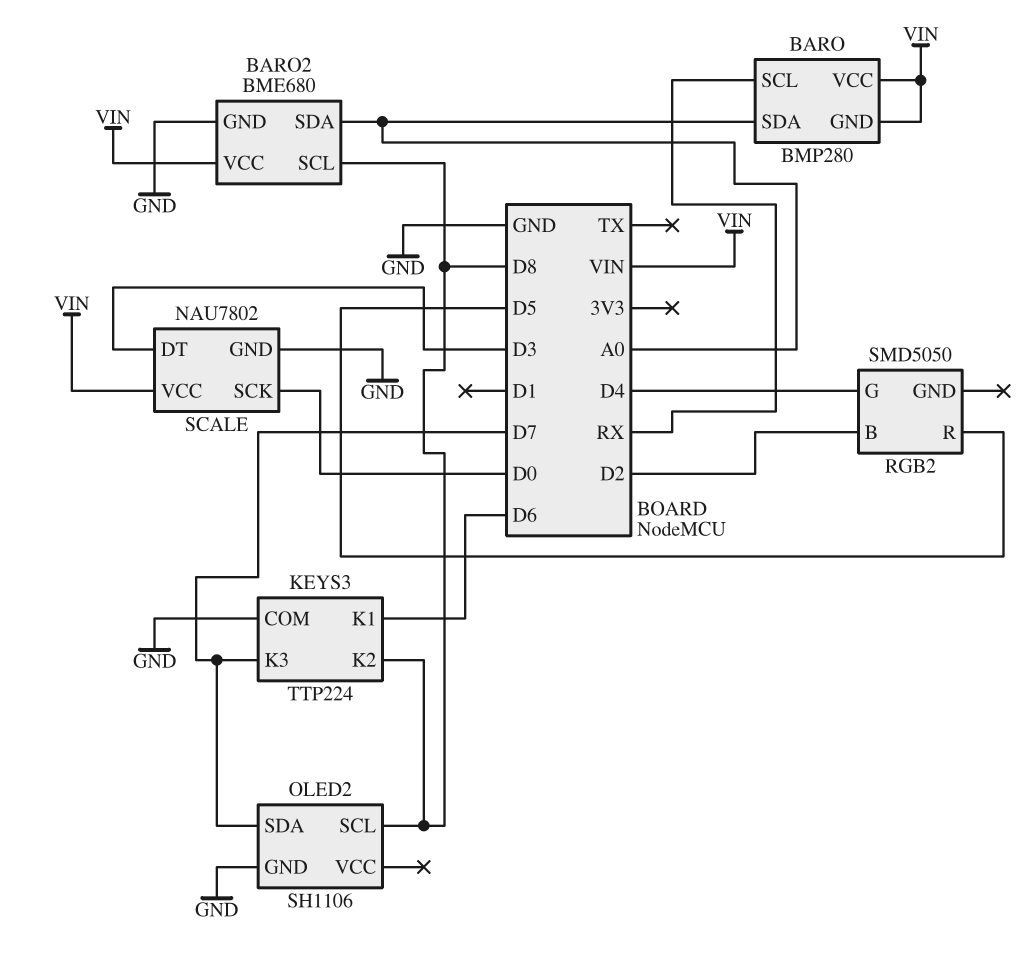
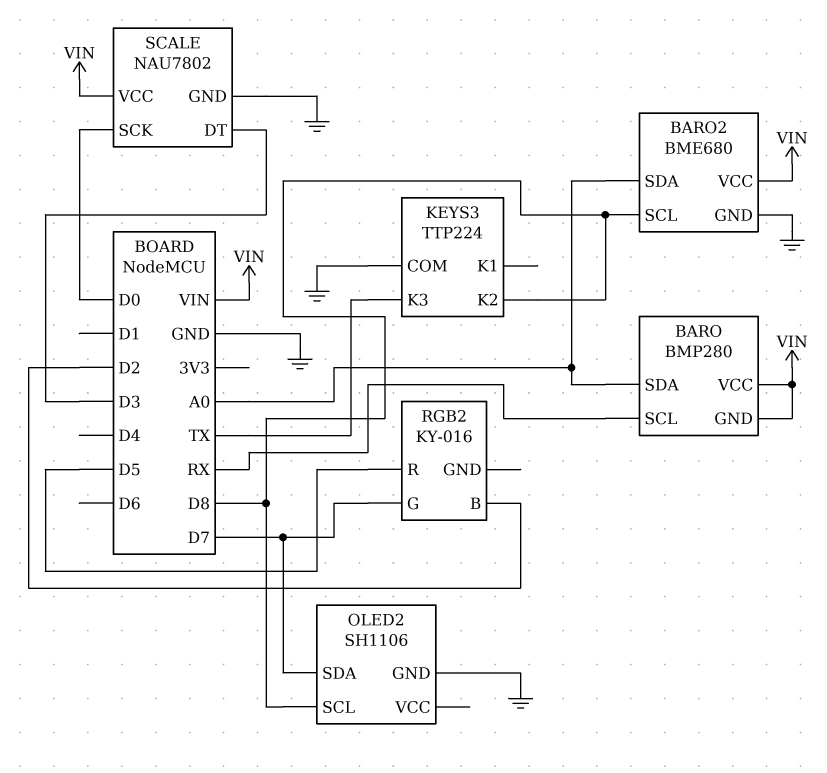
KEYS3 pin K1: D6 -> none
KEYS3 pin K3: D7 -> TX
RGB2: SMD5050 -> KY-016
RGB2 pin G: D4 -> D7

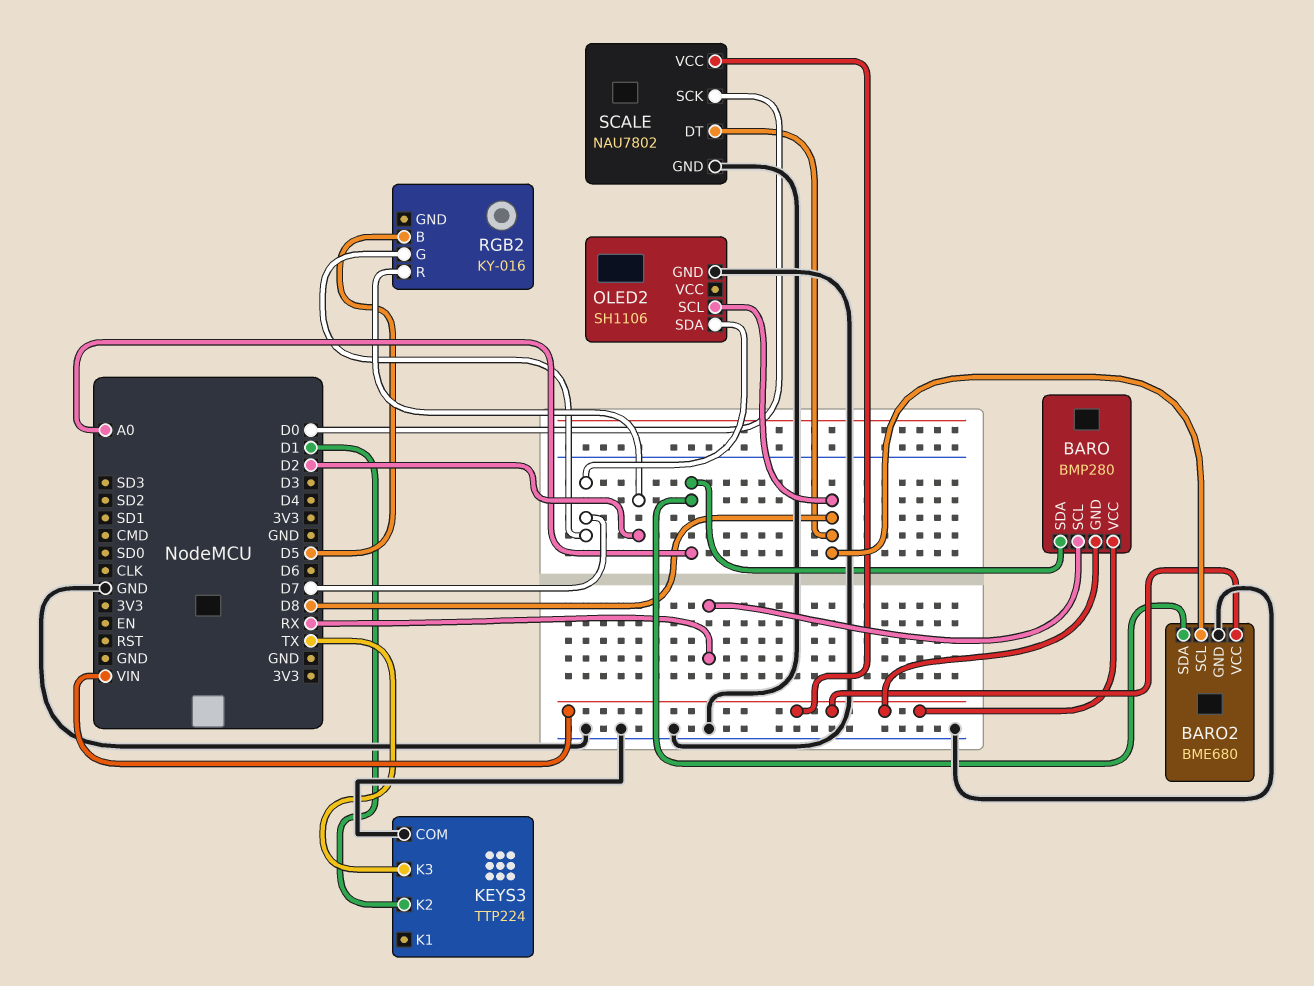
KEYS3 pin K2: D8 -> D1
RGB2 pin B: D2 -> D5
RGB2 pin R: D5 -> D2
SCALE pin DT: D3 -> D8

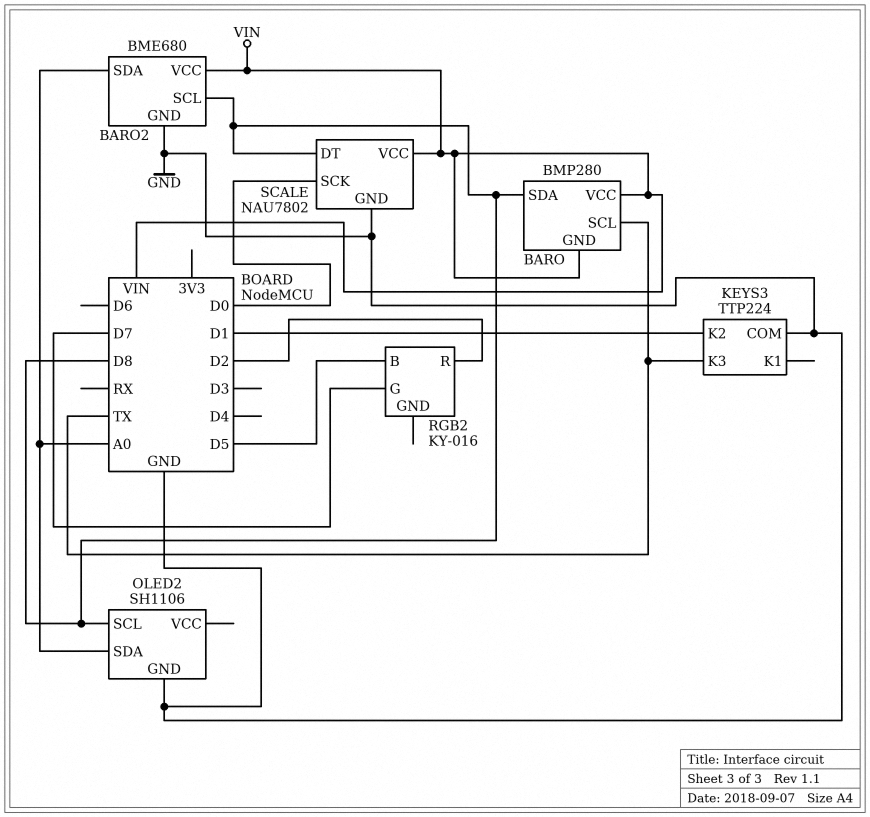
BARO pin SCL: RX -> TX
BARO pin SDA: A0 -> D8
OLED2 pin SDA: D7 -> A0

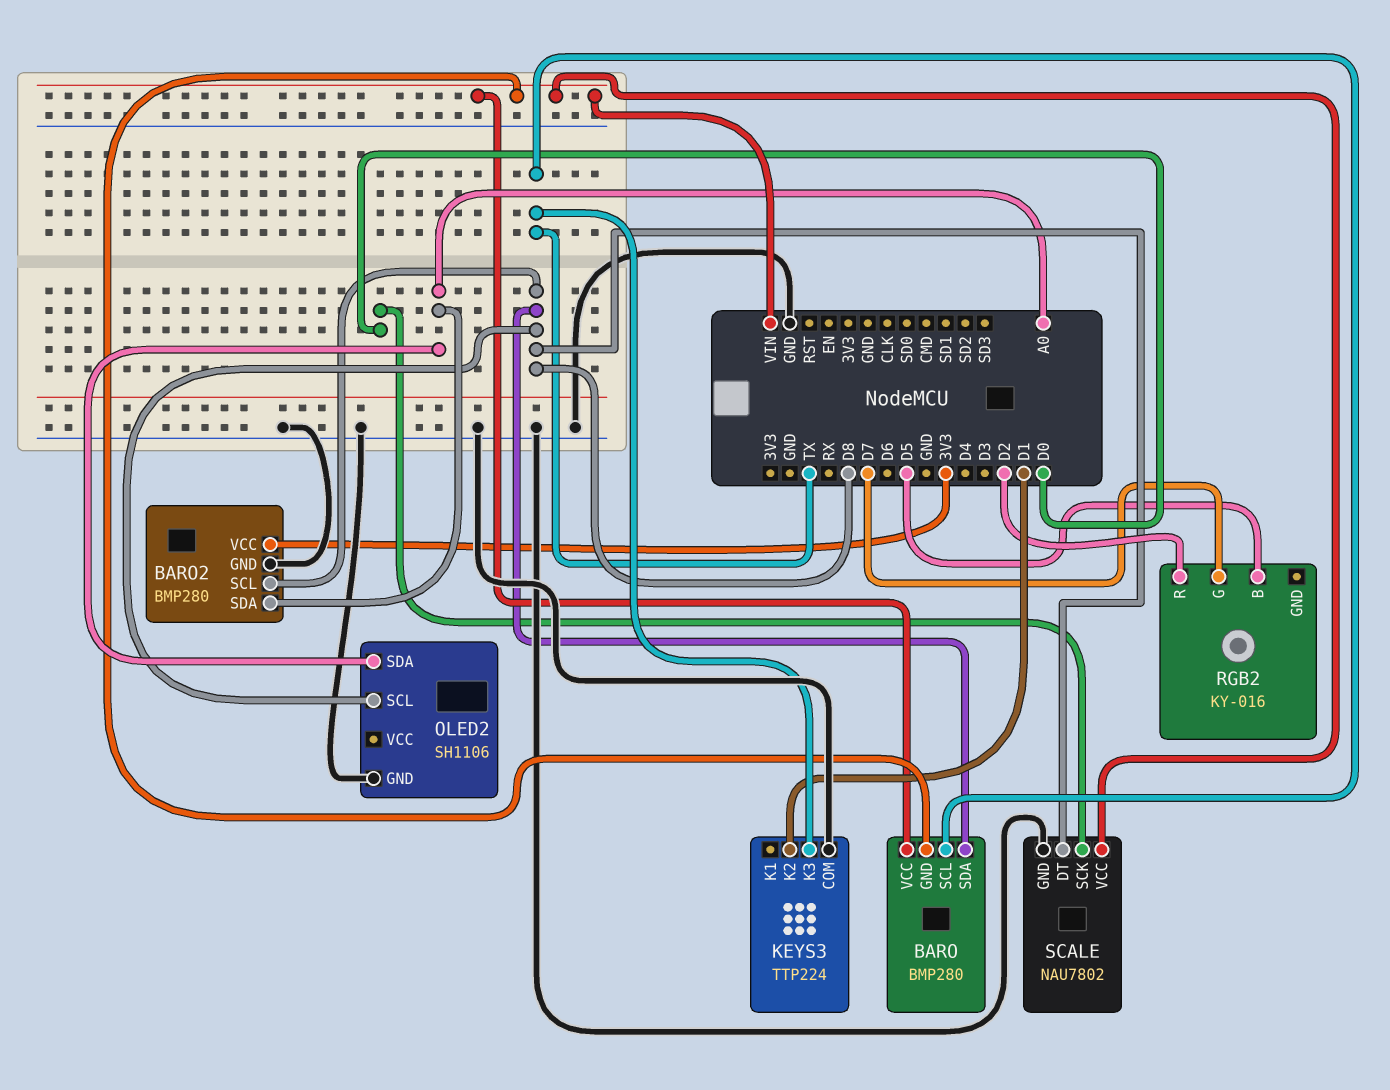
BARO2: BME680 -> BMP280
BARO2 pin VCC: VIN -> 3V3

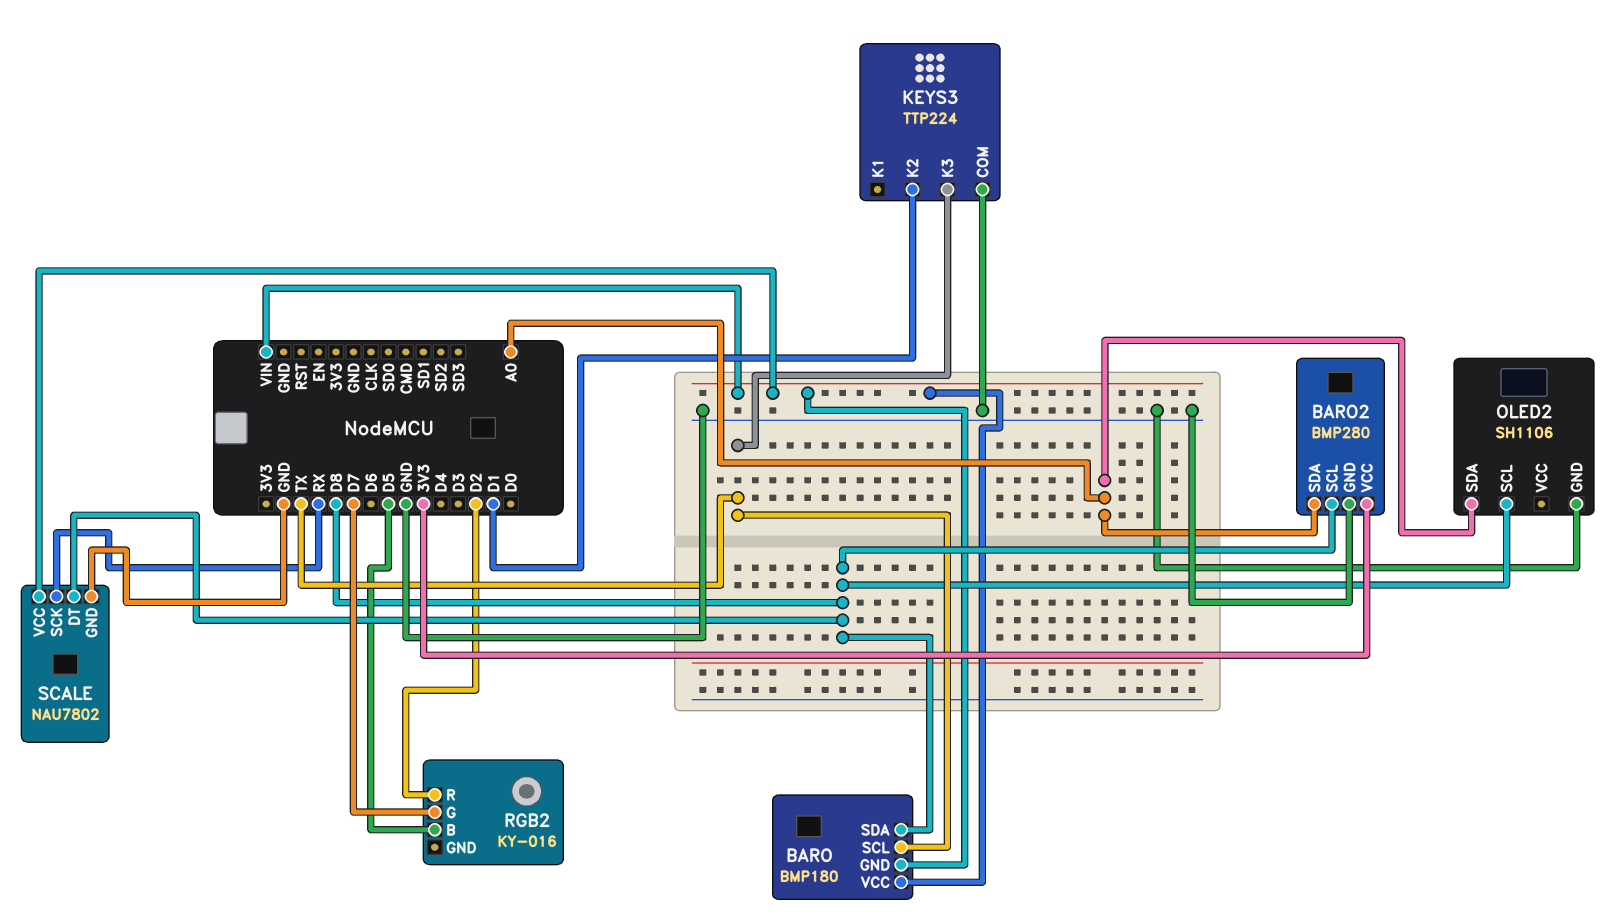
BARO: BMP280 -> BMP180
SCALE pin SCK: D0 -> RX

